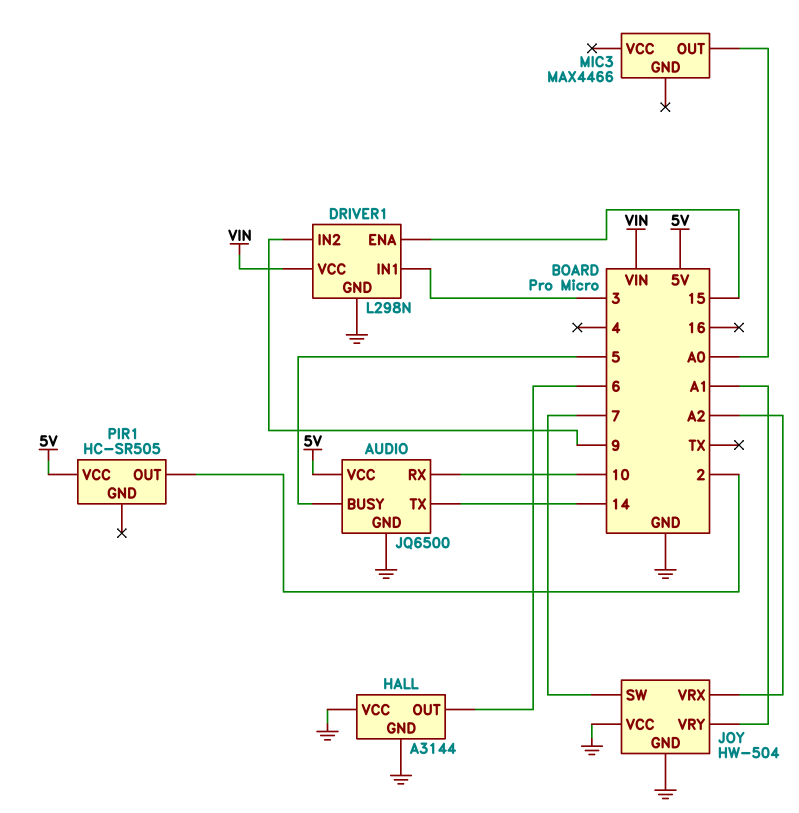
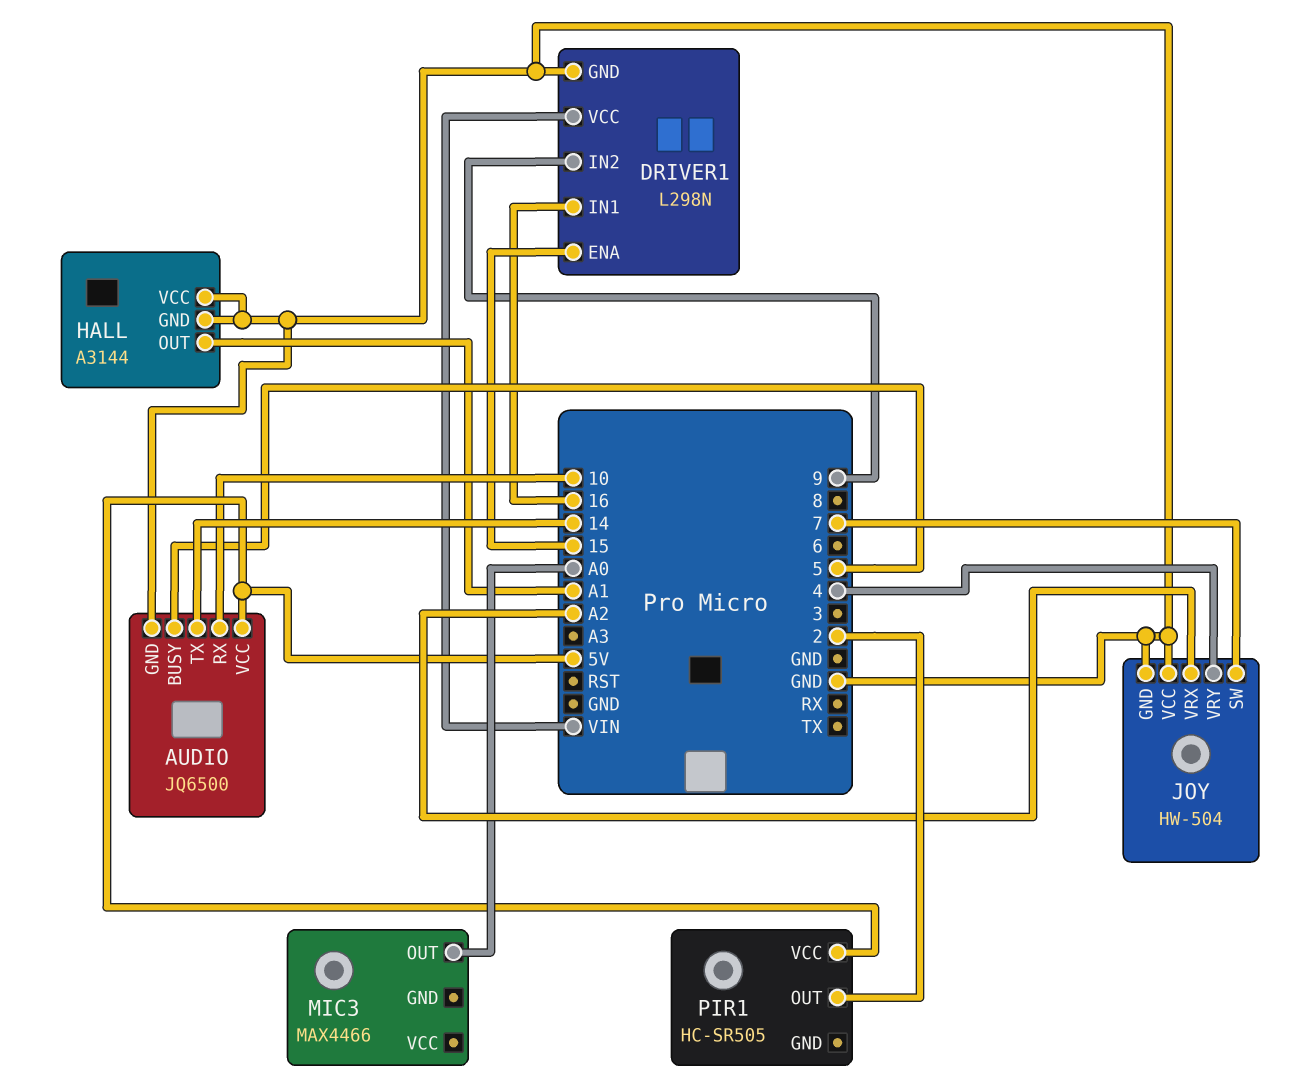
DRIVER1 pin IN1: 3 -> 16
HALL pin OUT: 6 -> A1
JOY pin VRY: A1 -> 4

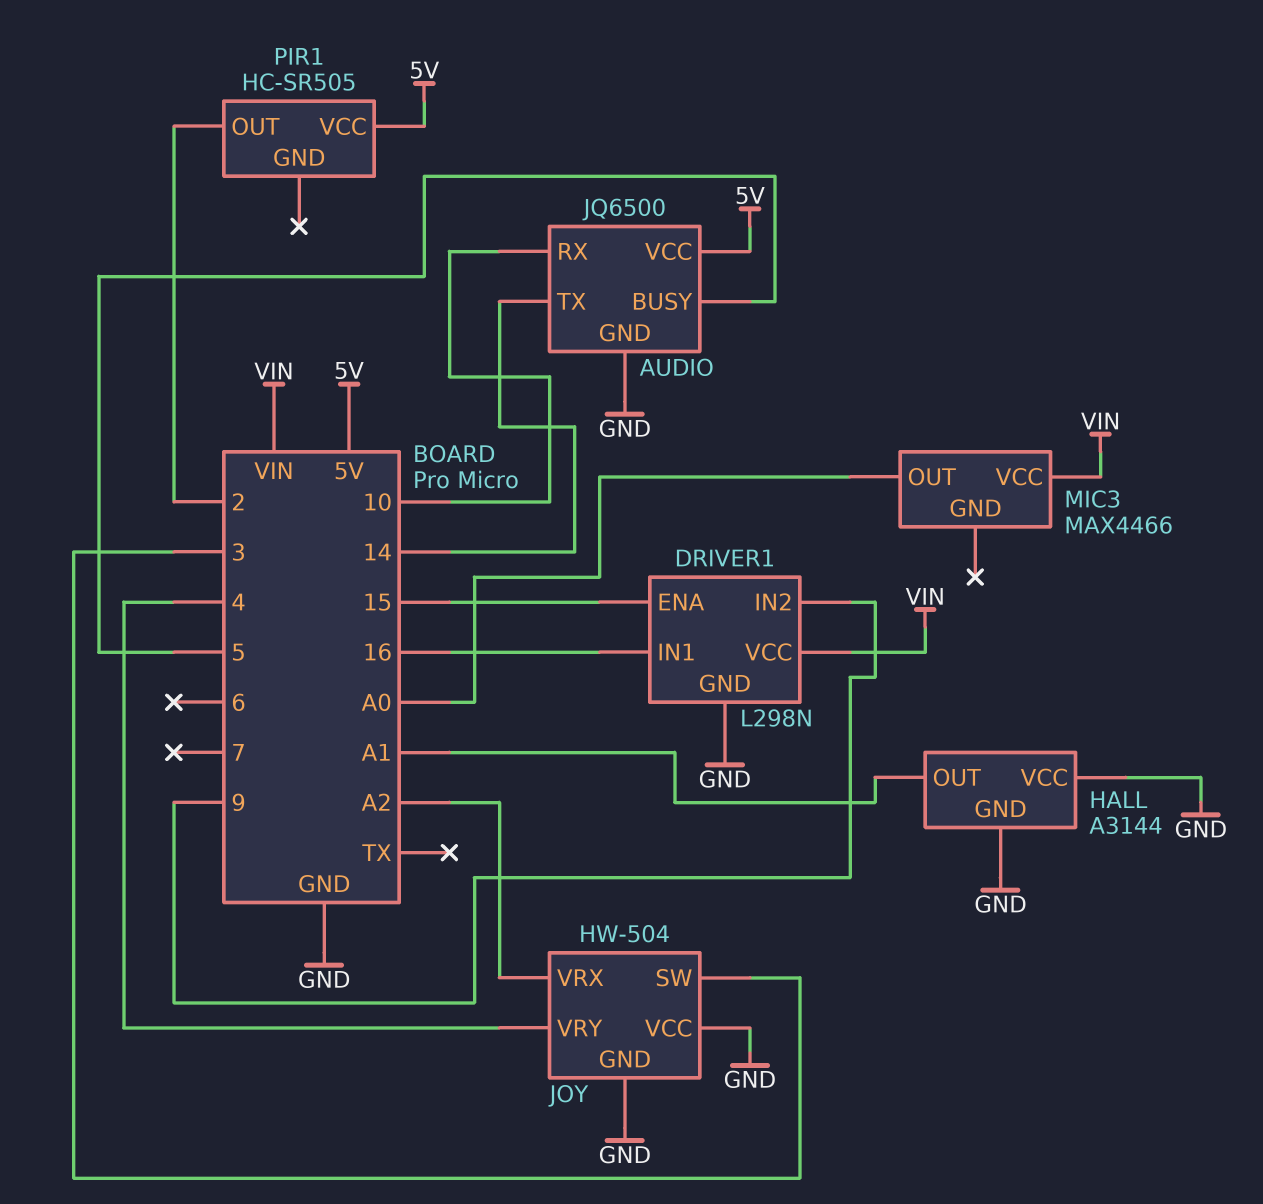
JOY pin SW: 7 -> 3
MIC3 pin VCC: none -> VIN

